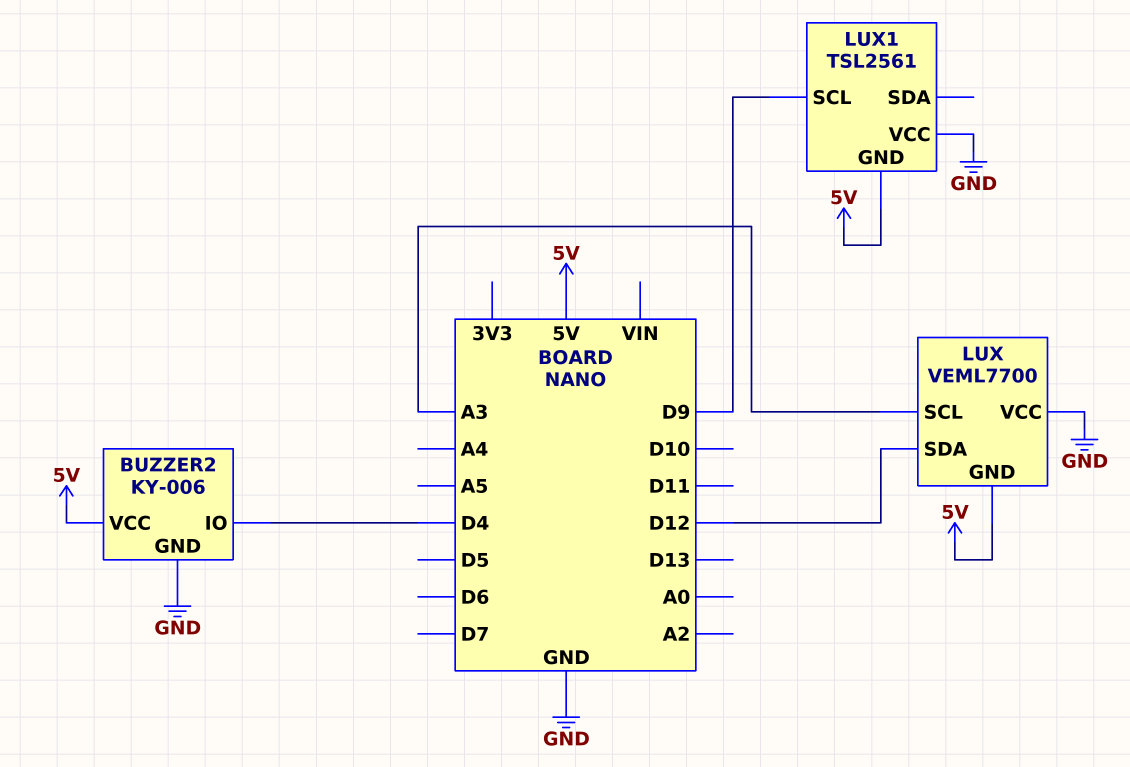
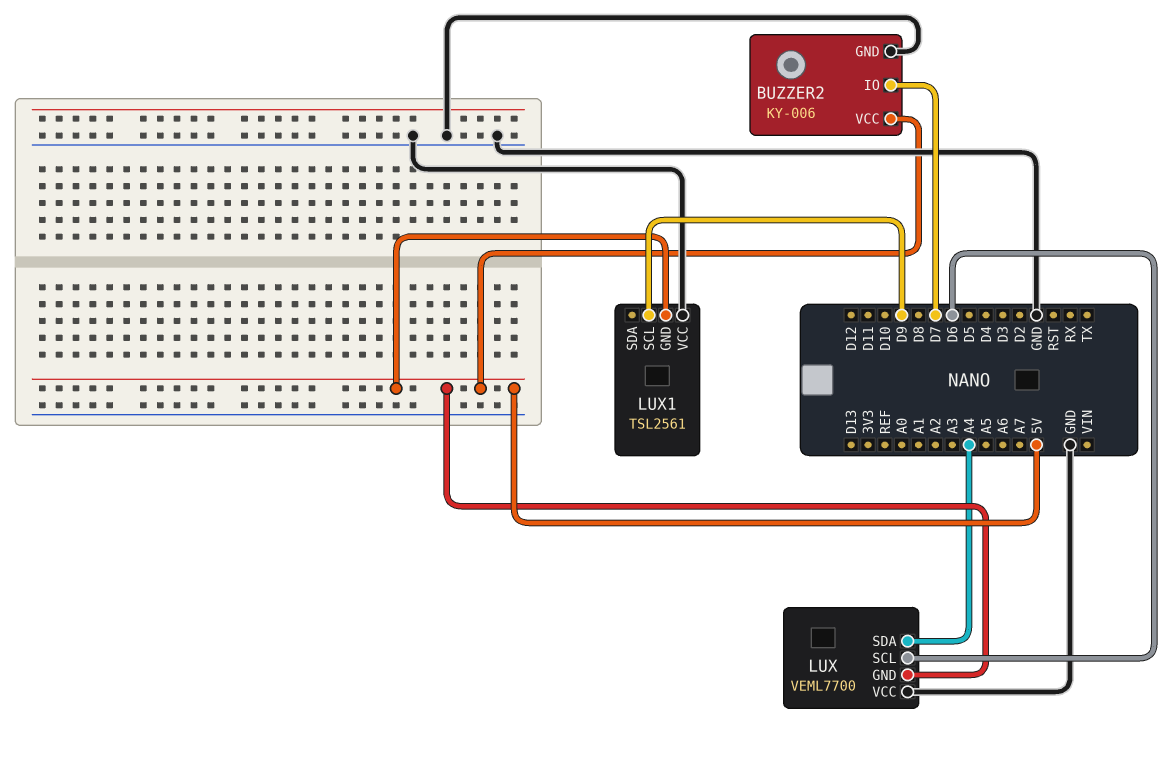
BUZZER2 pin IO: D4 -> D7
LUX pin SCL: A3 -> D6
LUX pin SDA: D12 -> A4

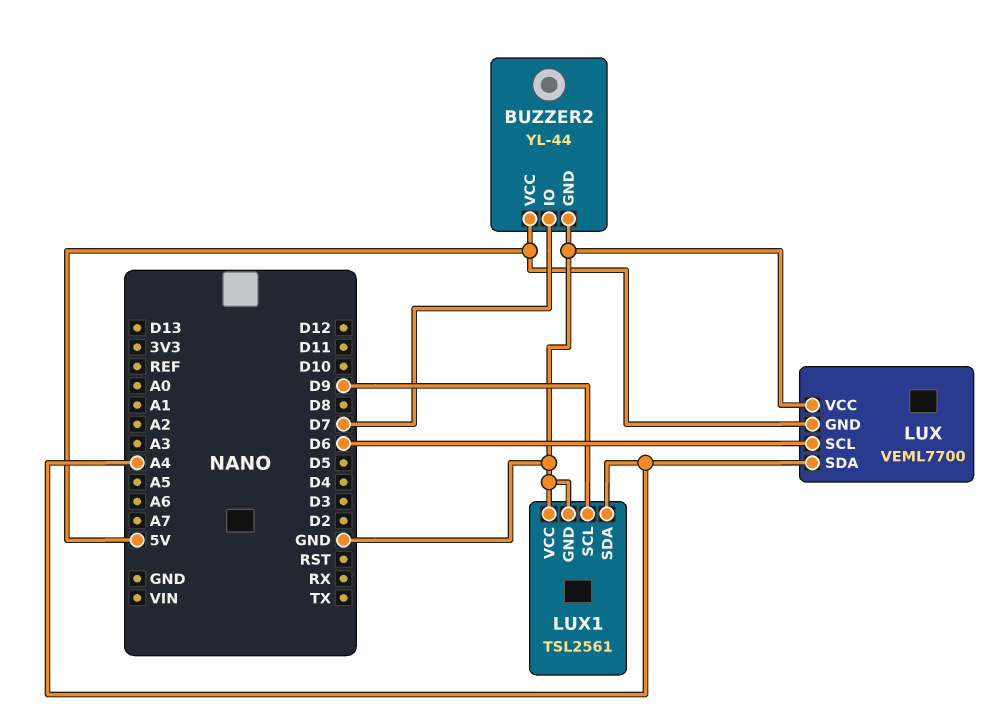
BUZZER2: KY-006 -> YL-44
LUX1 pin GND: 5V -> GND
LUX1 pin SDA: none -> A4

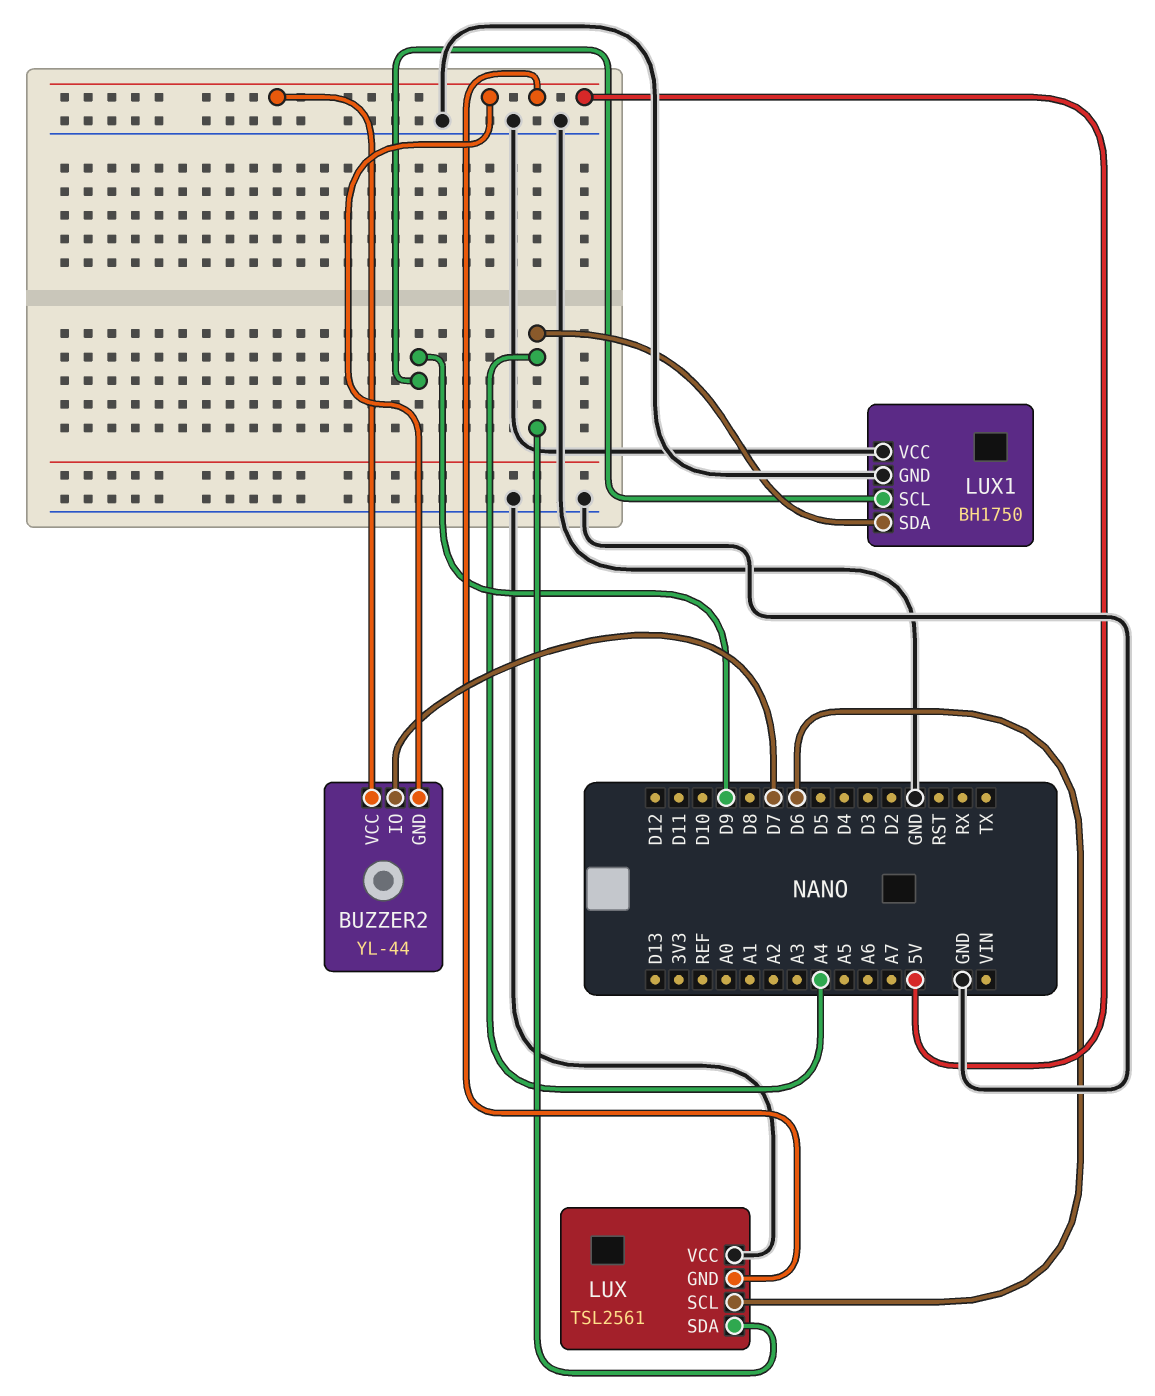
BUZZER2 pin GND: GND -> 5V
LUX: VEML7700 -> TSL2561
LUX1: TSL2561 -> BH1750

